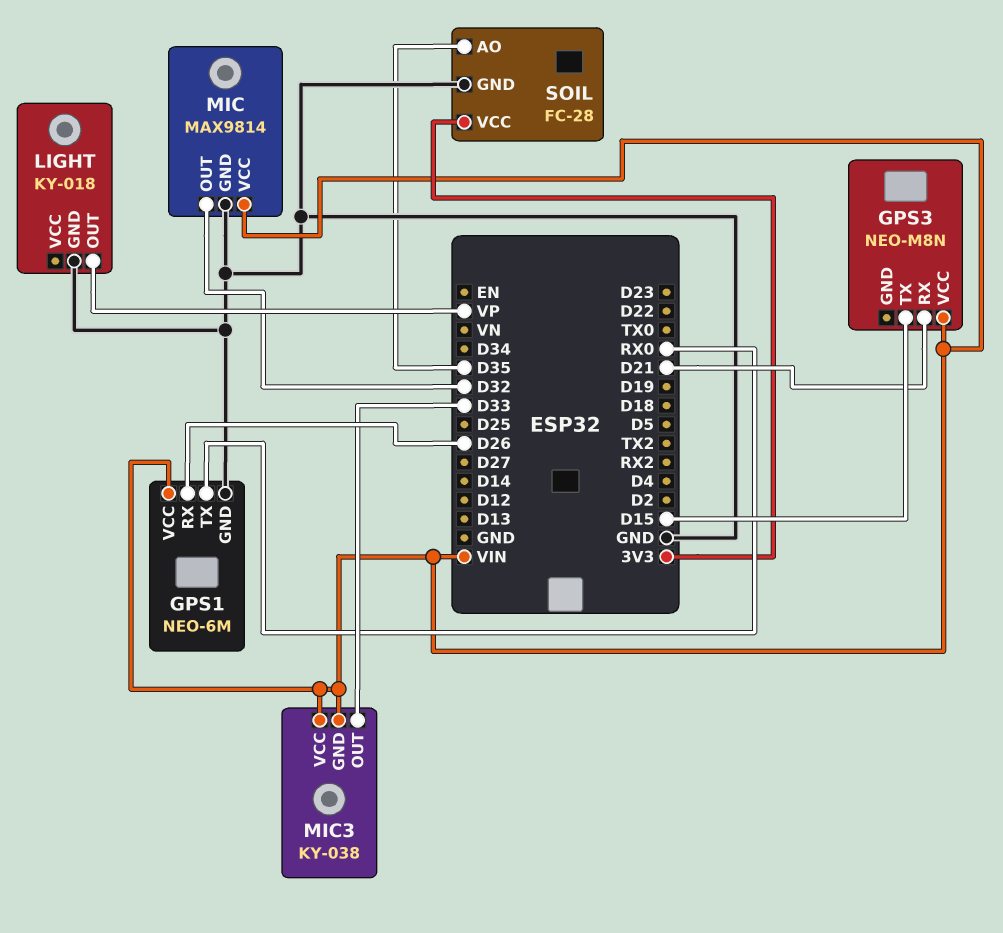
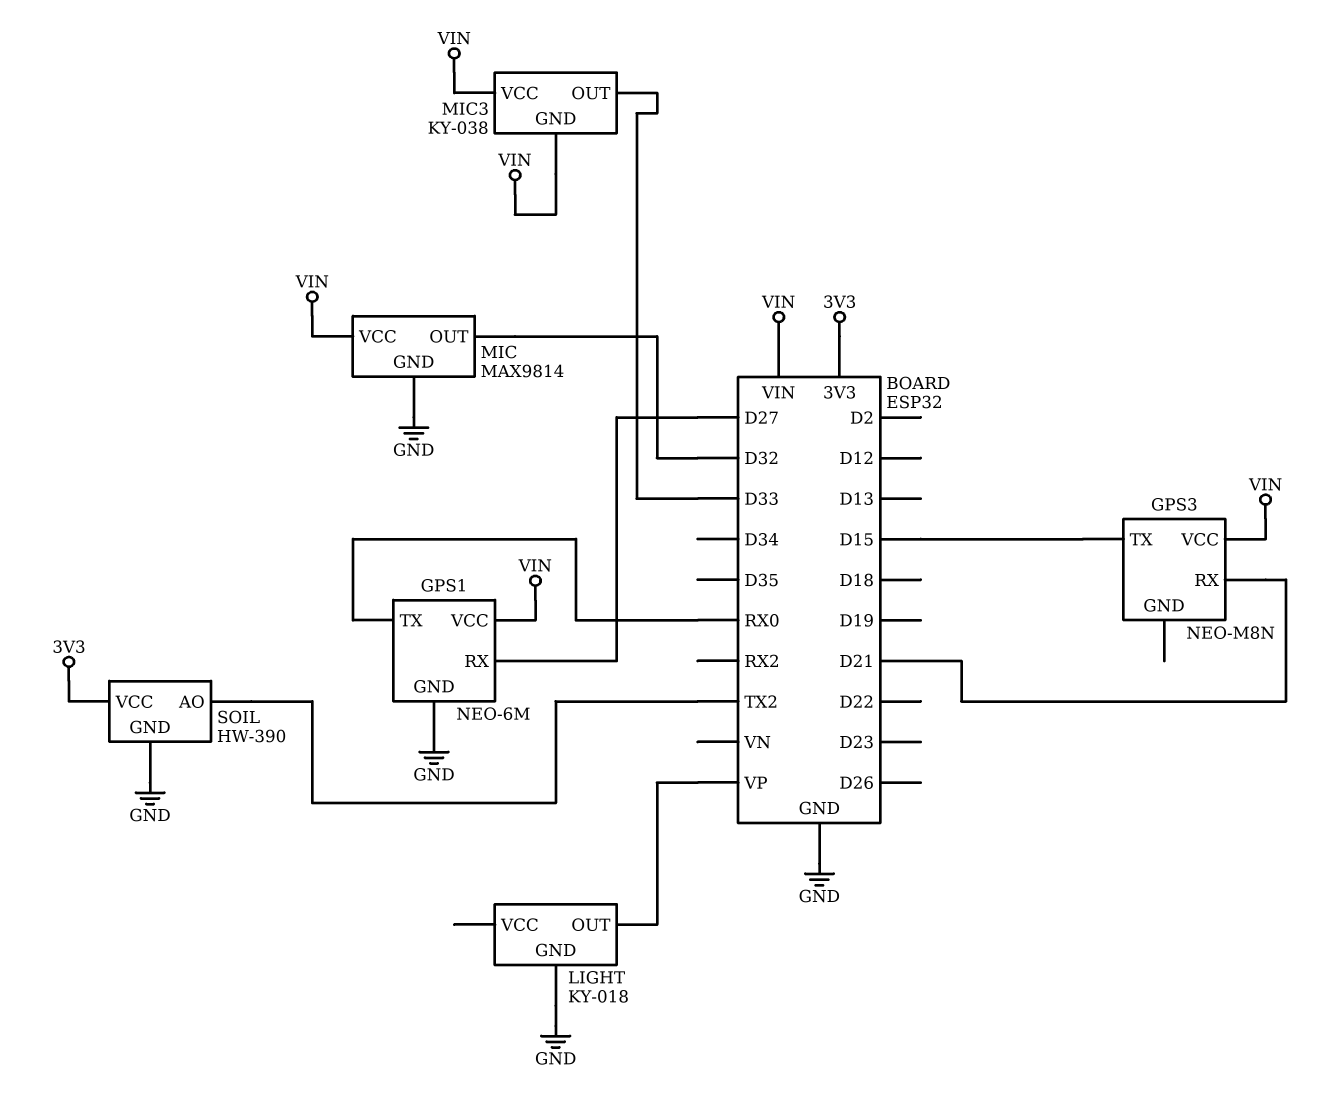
GPS1 pin RX: D26 -> D27
SOIL: FC-28 -> HW-390
SOIL pin AO: D35 -> TX2

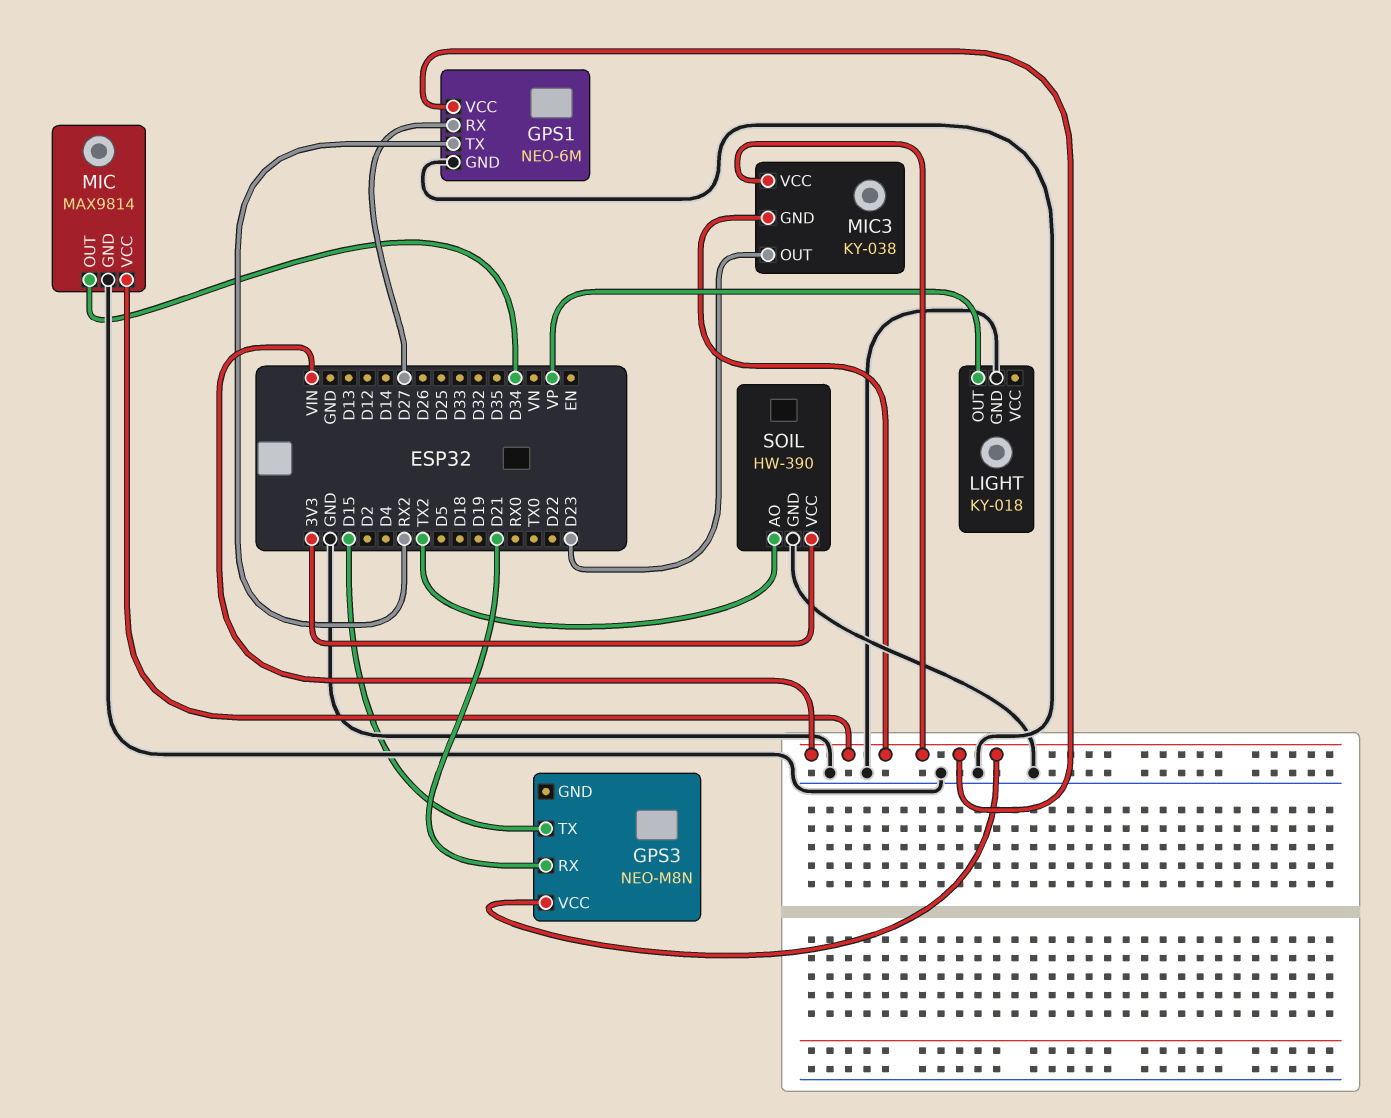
GPS1 pin TX: RX0 -> RX2
MIC pin OUT: D32 -> D34
MIC3 pin OUT: D33 -> D23

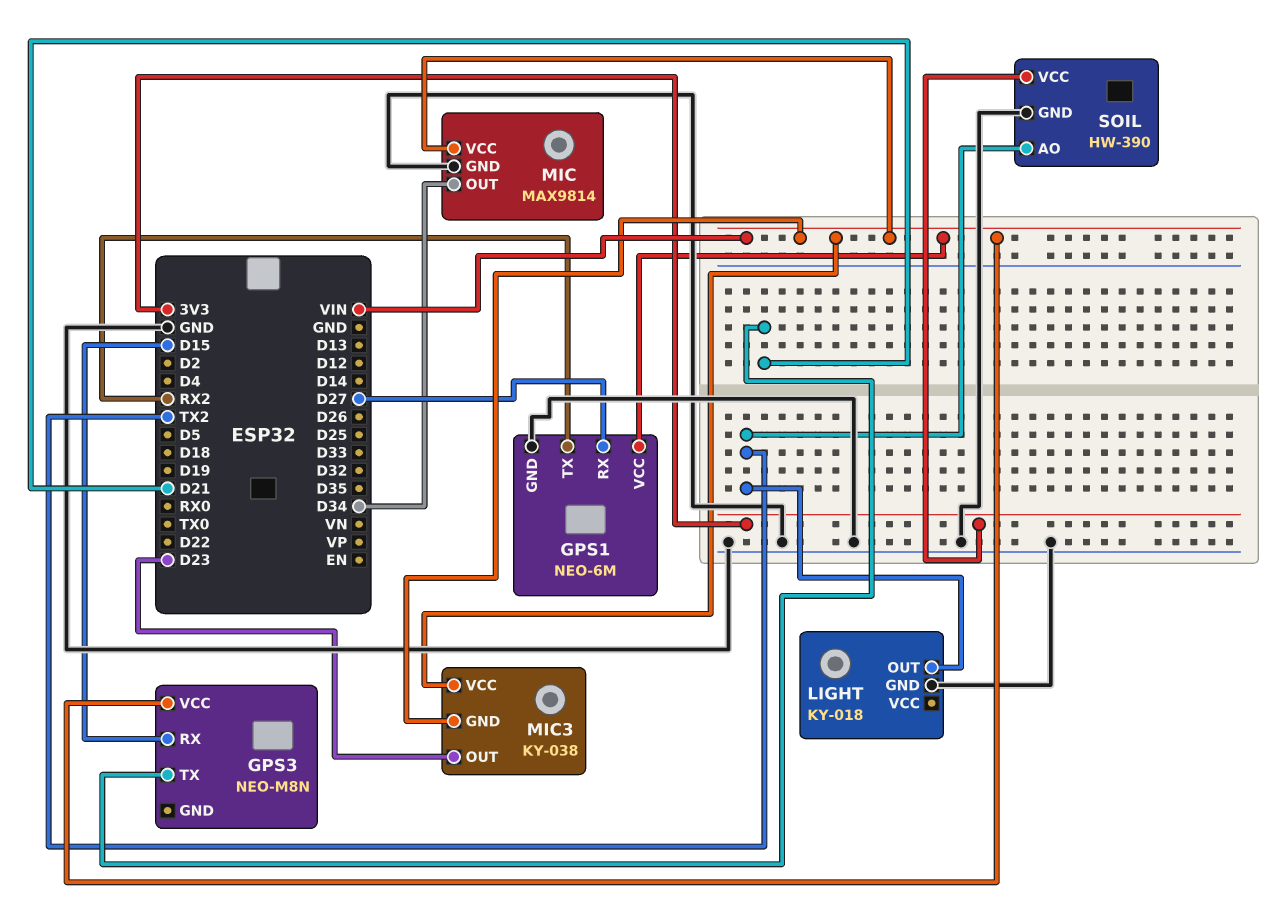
GPS3 pin RX: D21 -> D15
GPS3 pin TX: D15 -> D21
LIGHT pin OUT: VP -> TX2

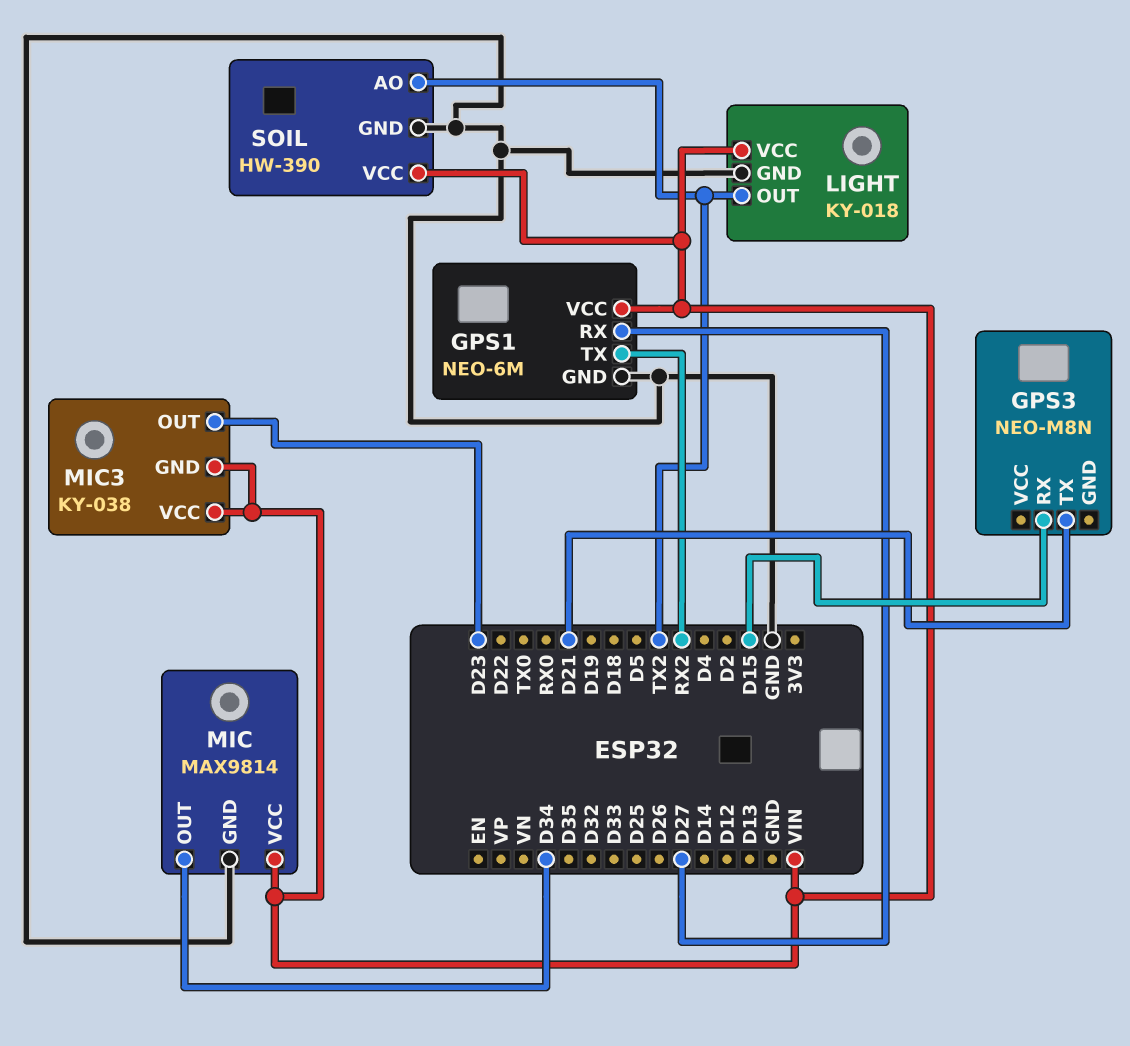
GPS3 pin VCC: VIN -> none
LIGHT pin VCC: none -> VIN
SOIL pin VCC: 3V3 -> VIN

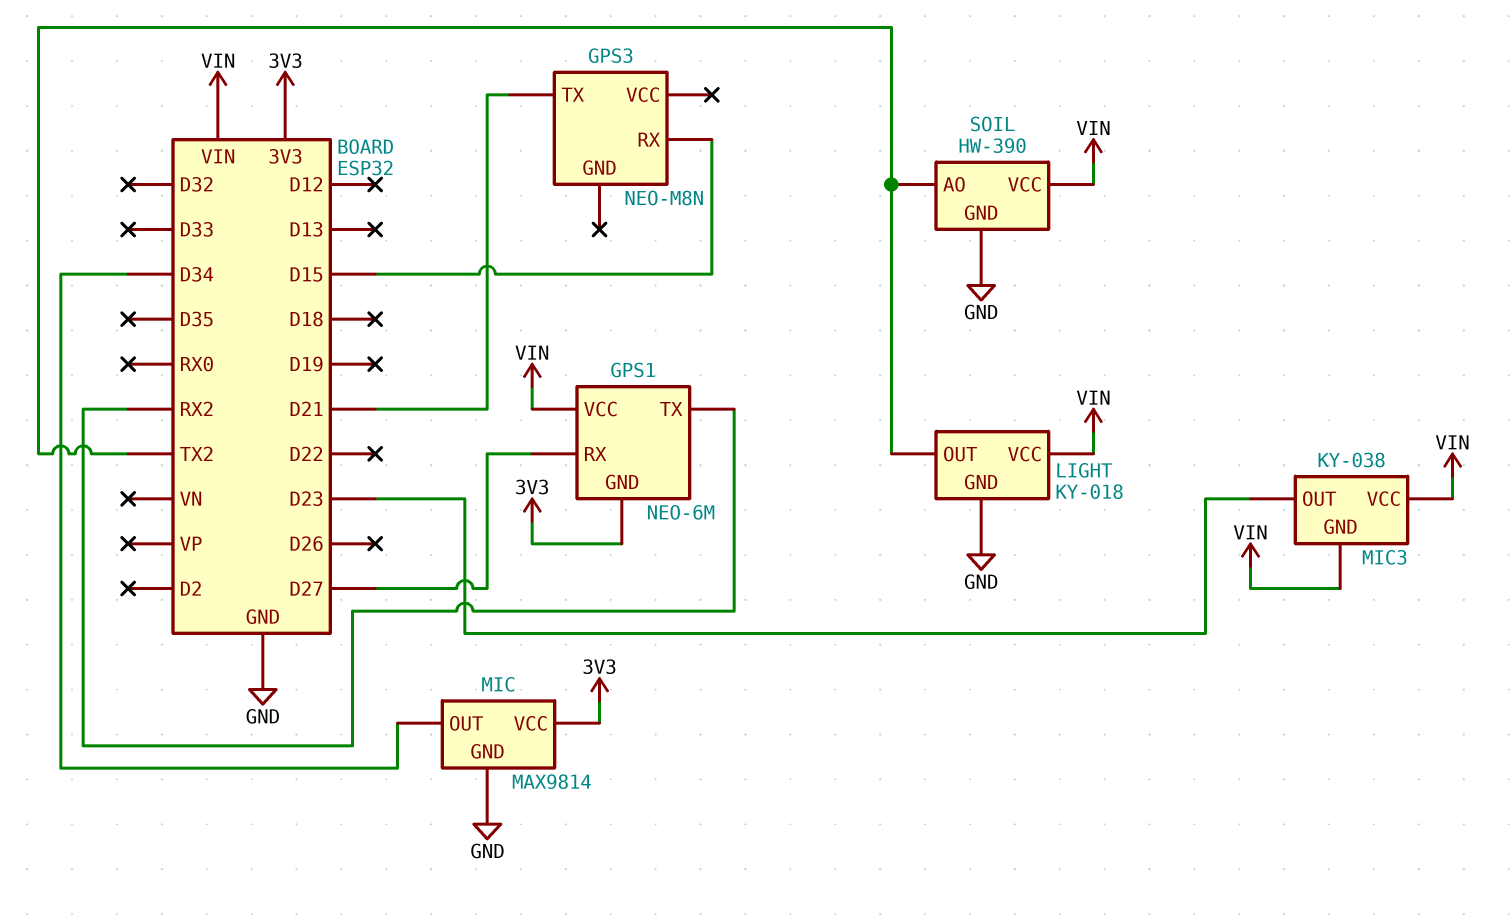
GPS1 pin GND: GND -> 3V3
MIC pin VCC: VIN -> 3V3

